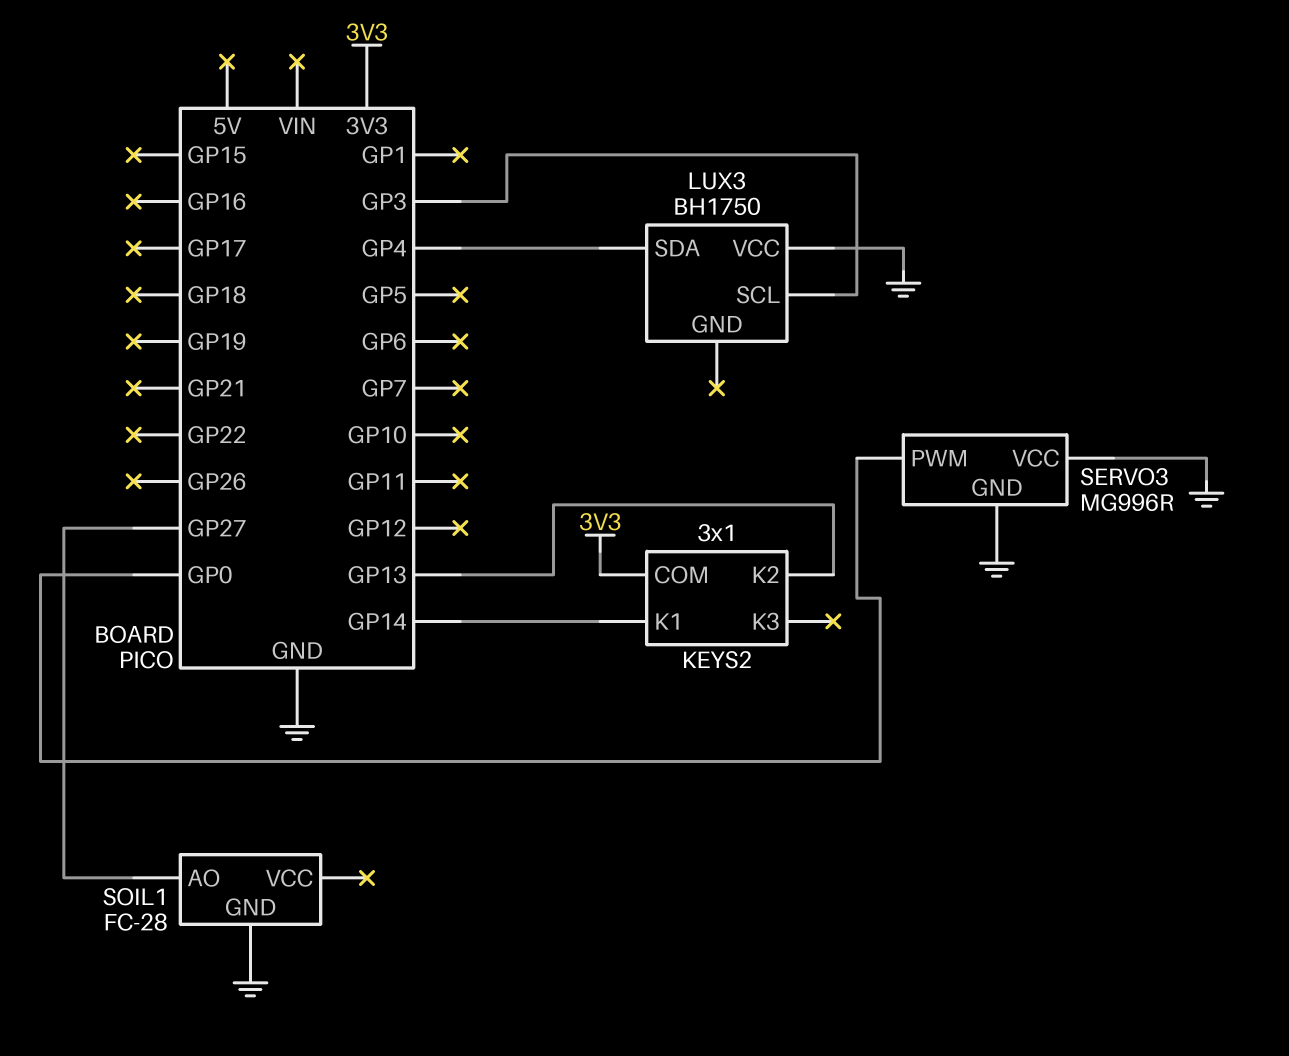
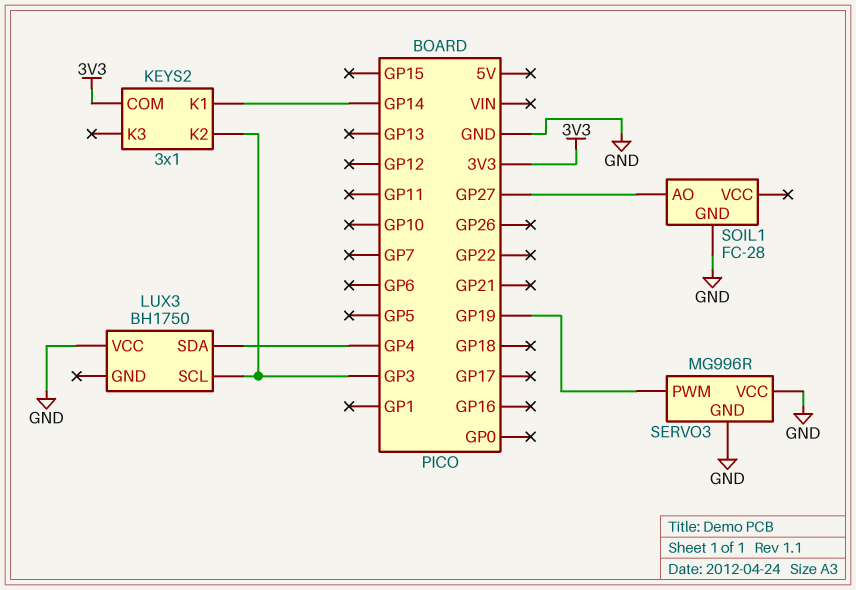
KEYS2 pin K2: GP13 -> GP3
SERVO3 pin PWM: GP0 -> GP19

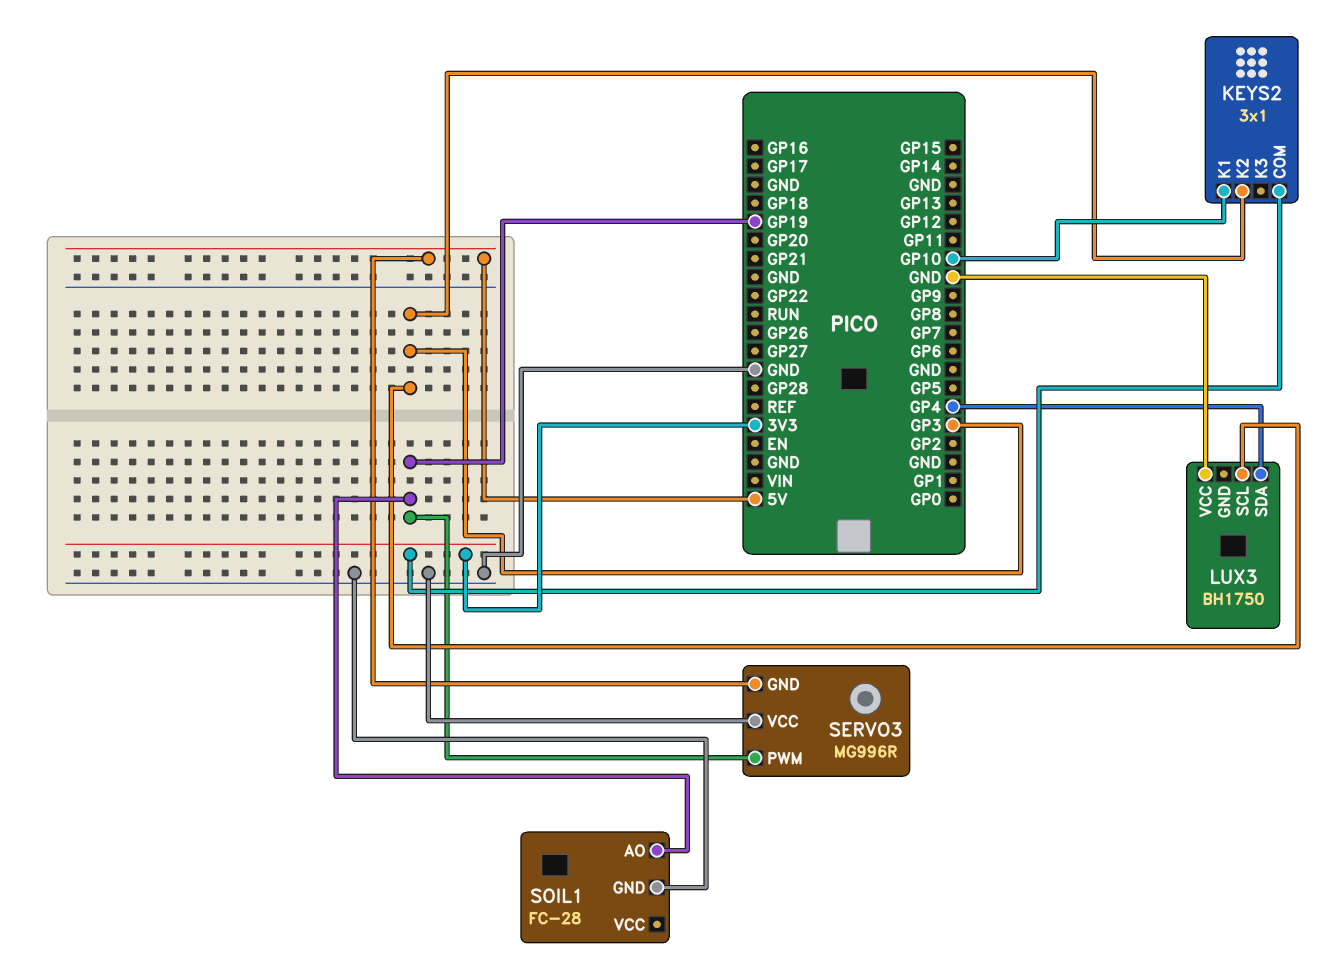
KEYS2 pin K1: GP14 -> GP10
SERVO3 pin GND: GND -> 5V
SOIL1 pin AO: GP27 -> GP19

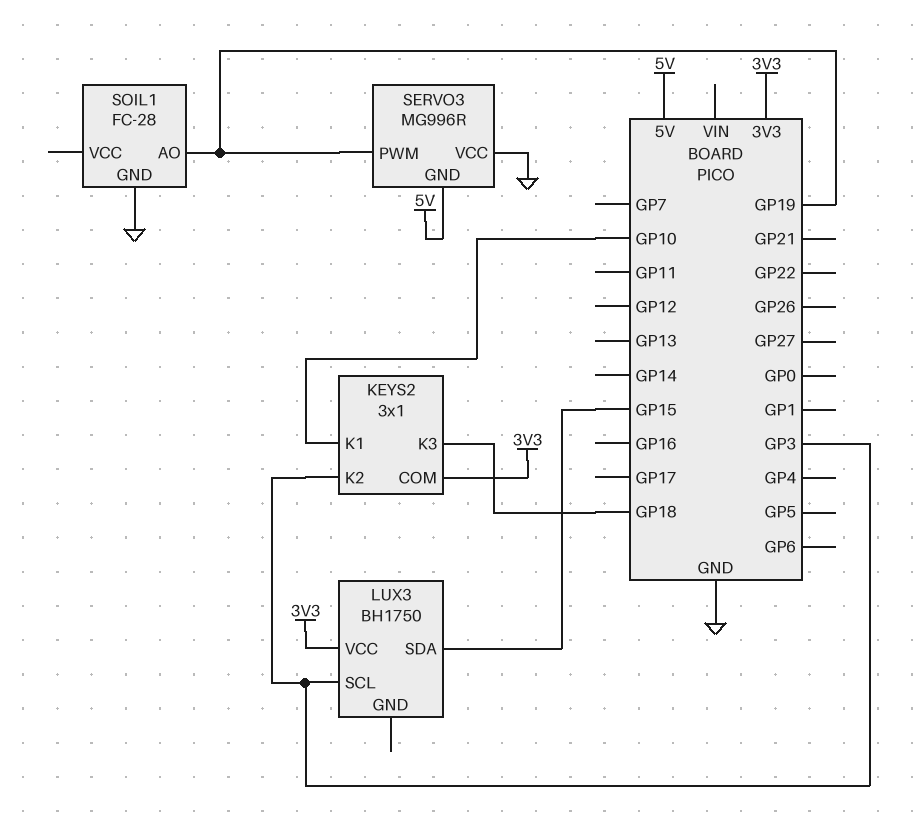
KEYS2 pin K3: none -> GP18
LUX3 pin SDA: GP4 -> GP15
LUX3 pin VCC: GND -> 3V3

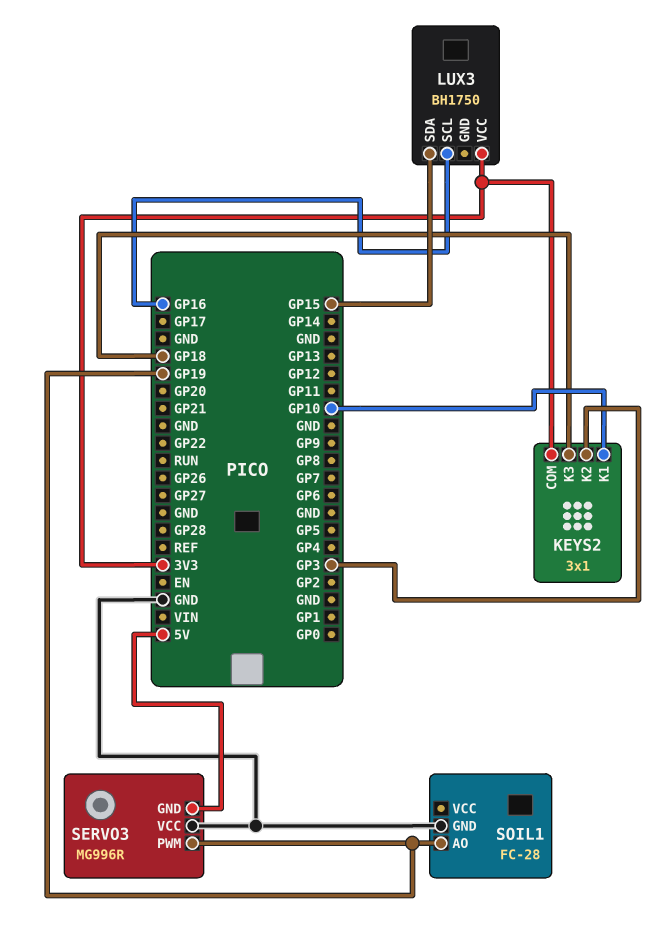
LUX3 pin SCL: GP3 -> GP16

